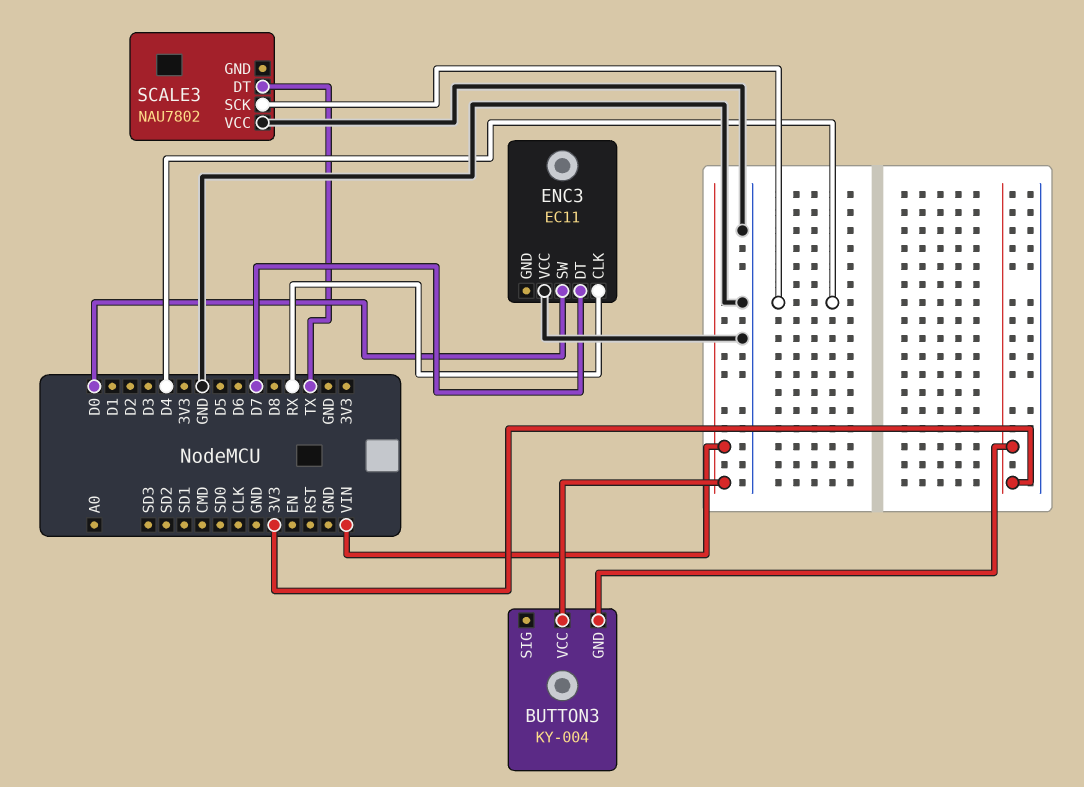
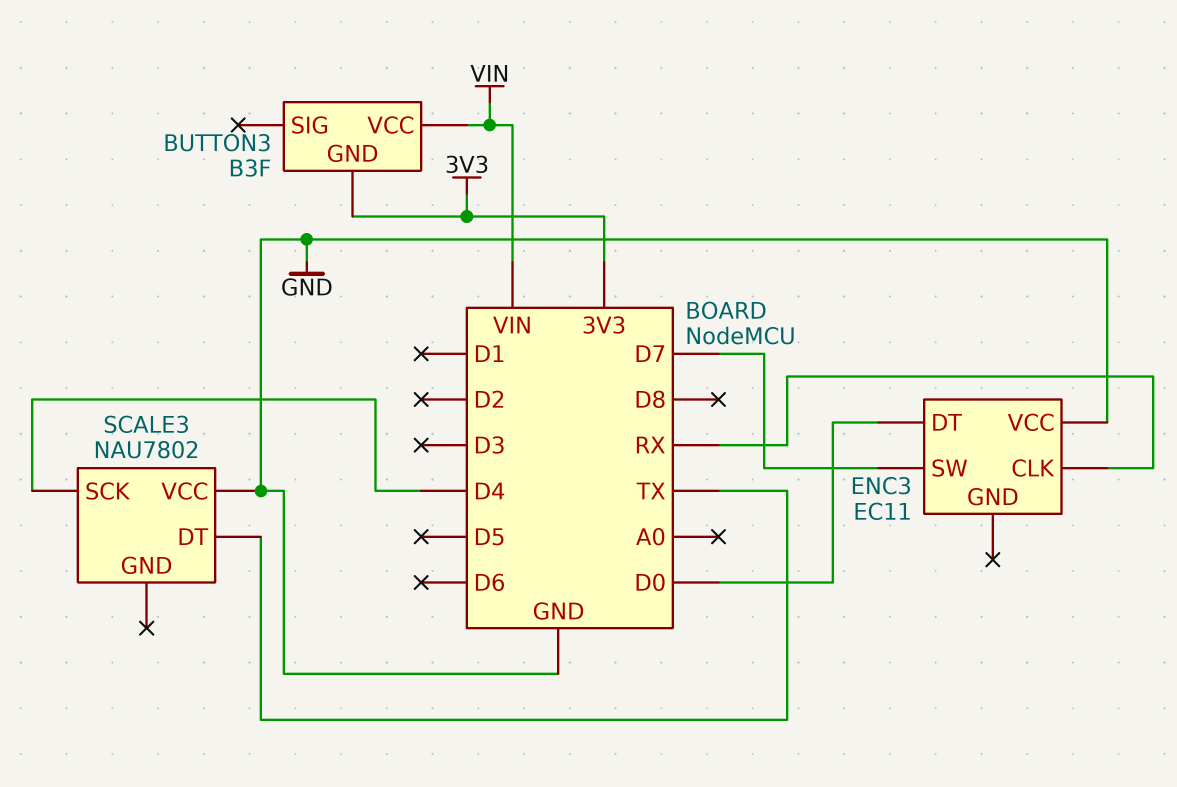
BUTTON3: KY-004 -> B3F
ENC3 pin DT: D7 -> D0
ENC3 pin SW: D0 -> D7

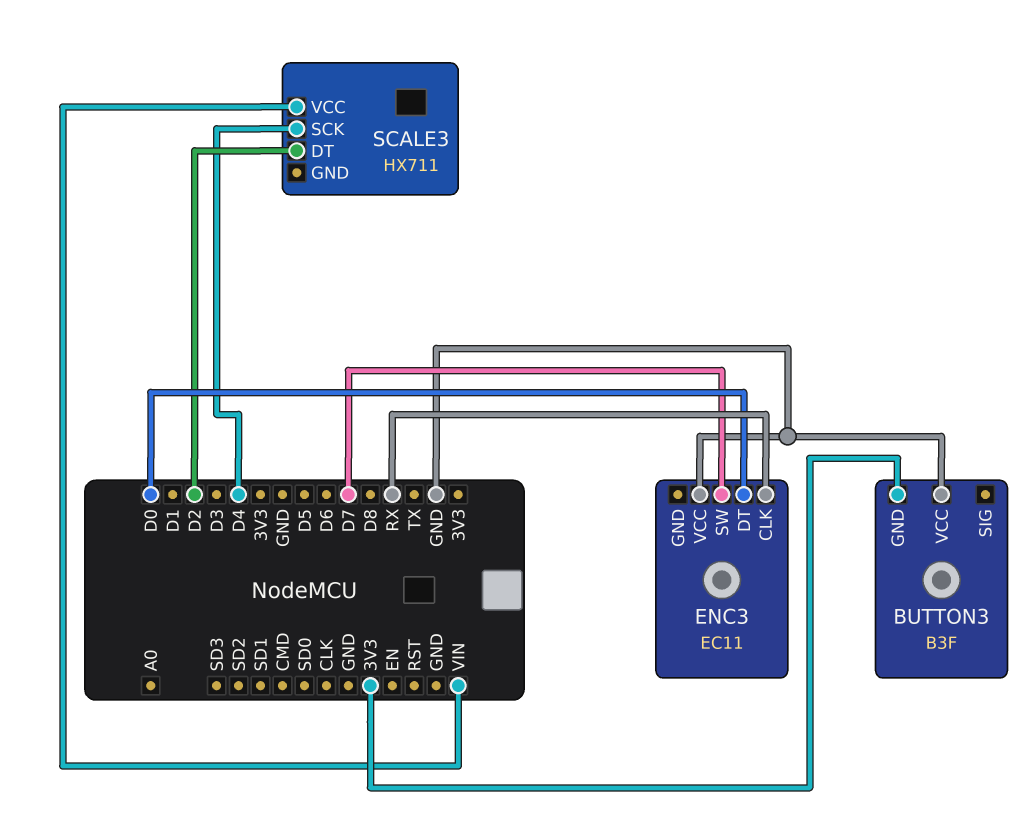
BUTTON3 pin VCC: VIN -> GND
SCALE3: NAU7802 -> HX711
SCALE3 pin DT: TX -> D2
SCALE3 pin VCC: GND -> VIN

